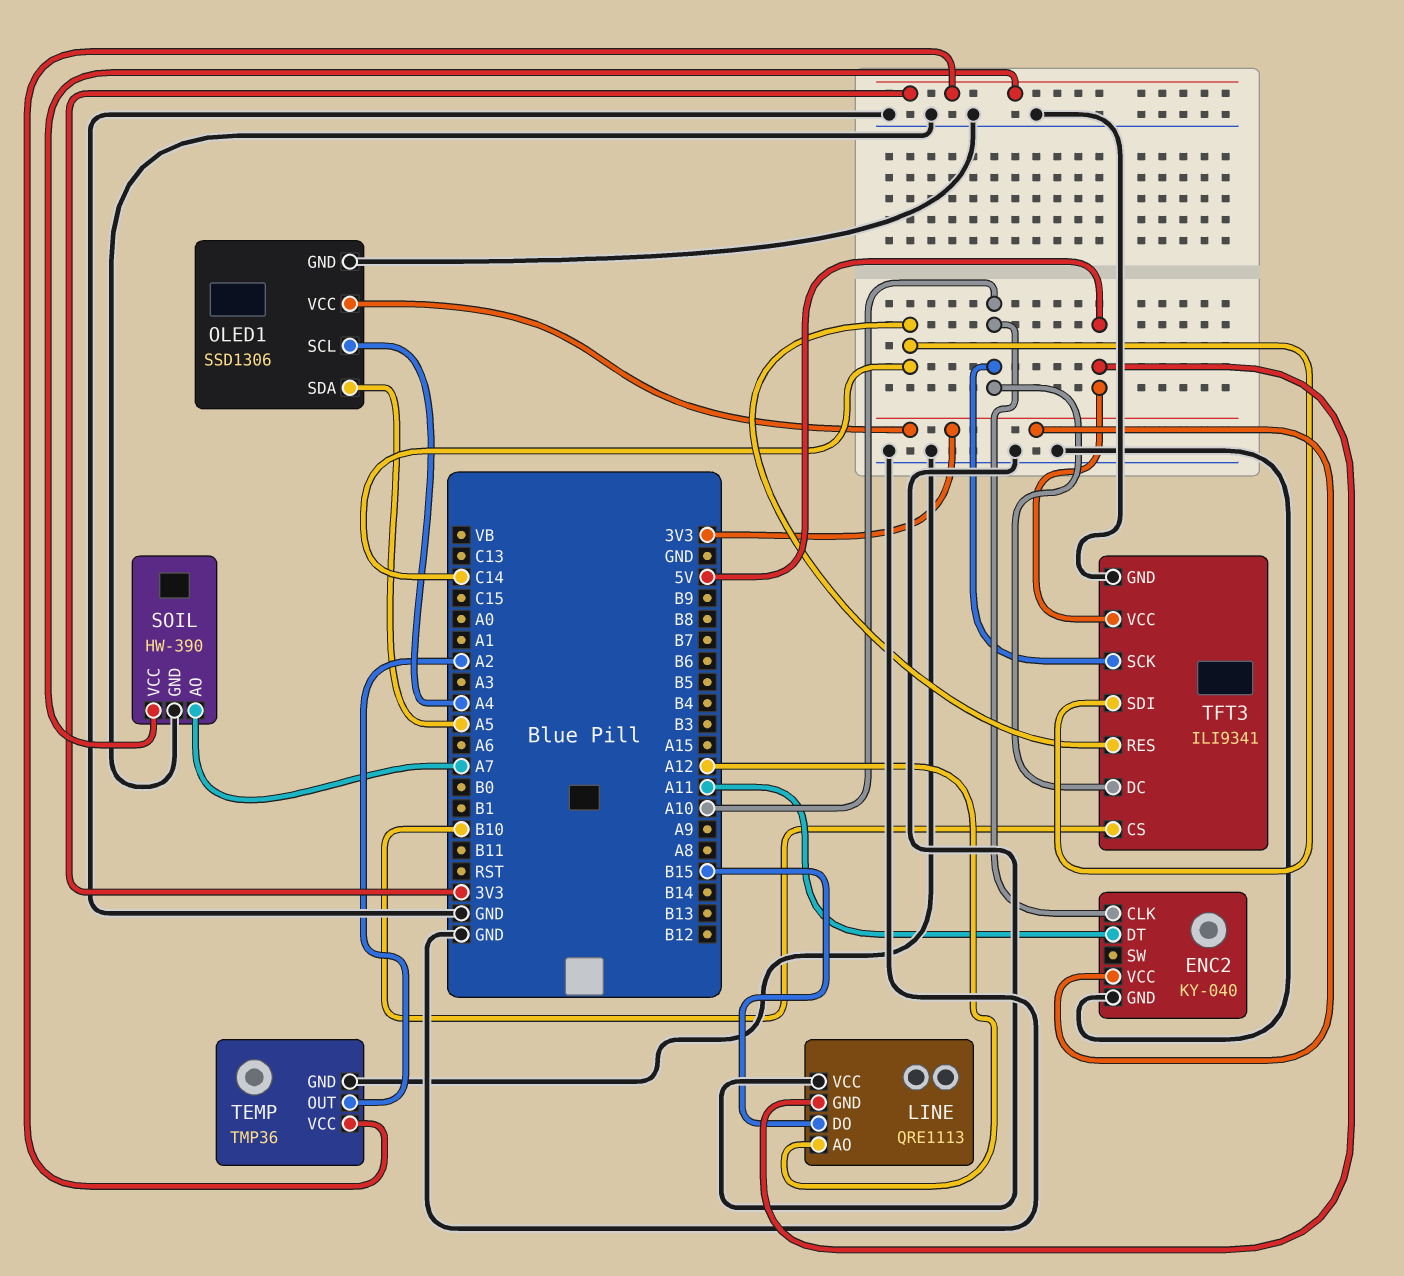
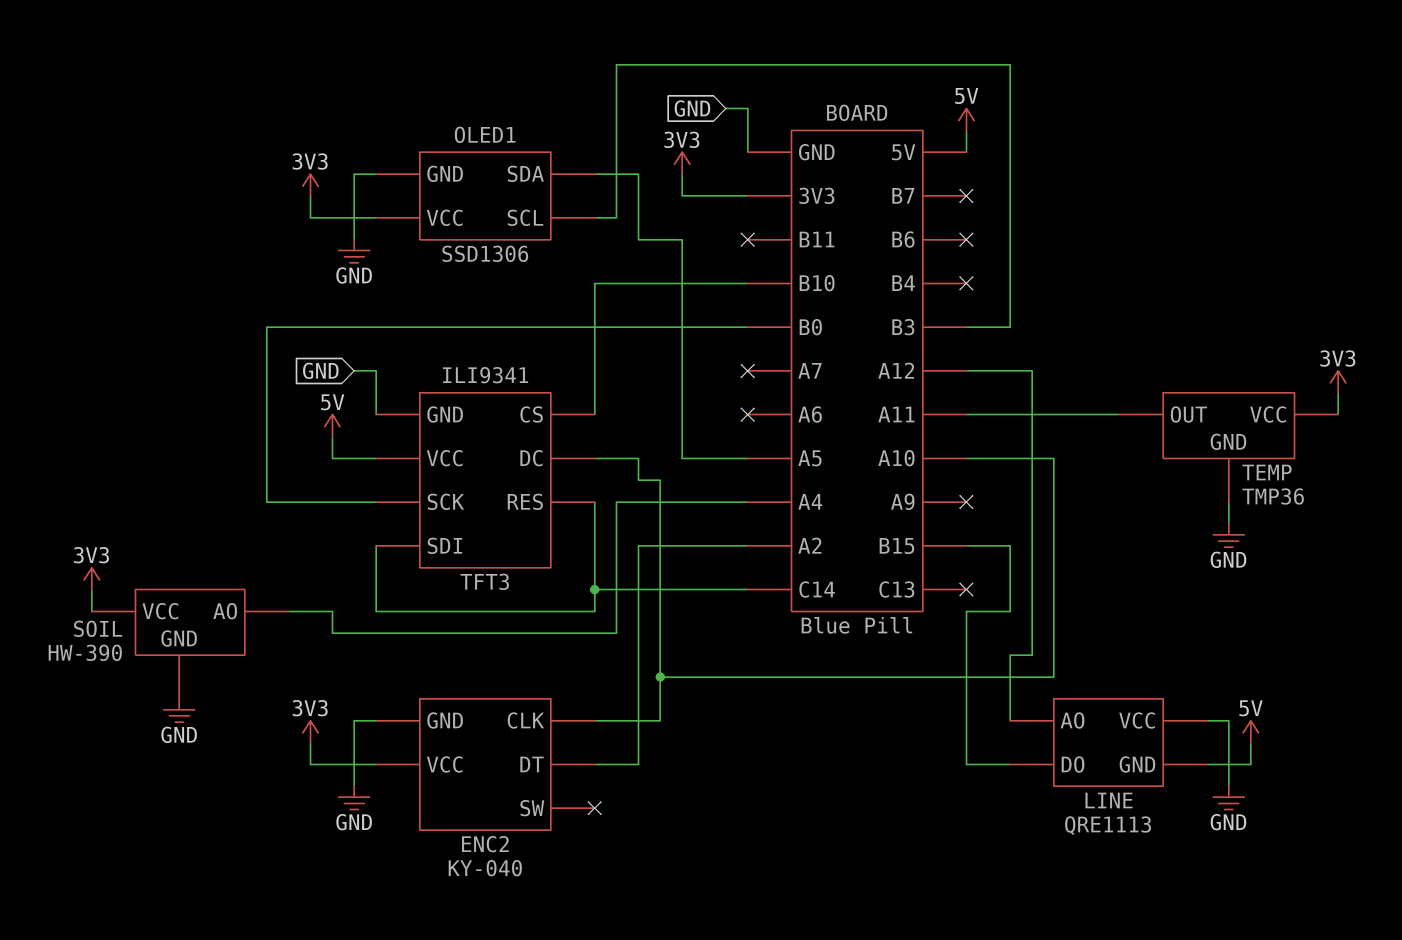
ENC2 pin DT: A11 -> A2
OLED1 pin SCL: A4 -> B3
SOIL pin AO: A7 -> A4
TEMP pin OUT: A2 -> A11
TFT3 pin SCK: A10 -> B0

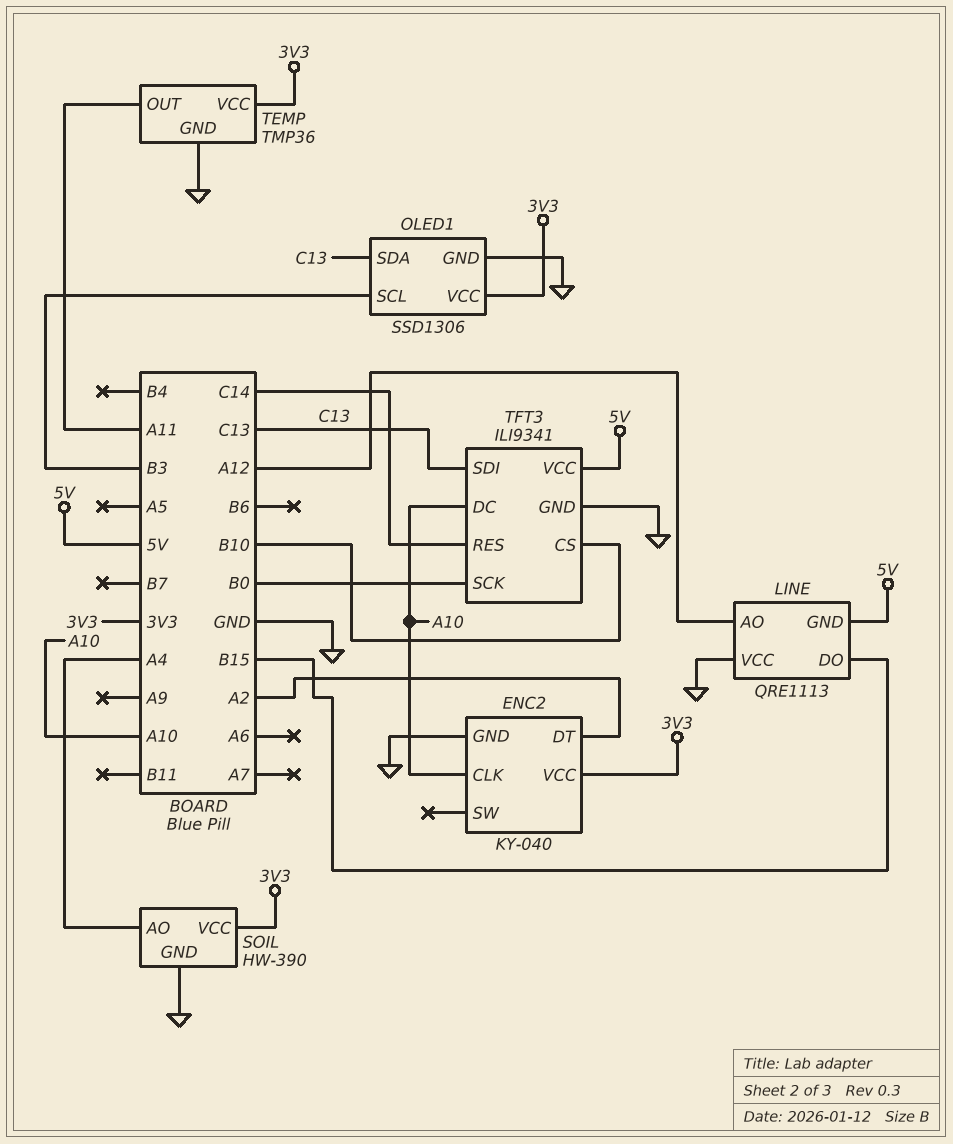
OLED1 pin SDA: A5 -> C13
TFT3 pin SDI: C14 -> C13

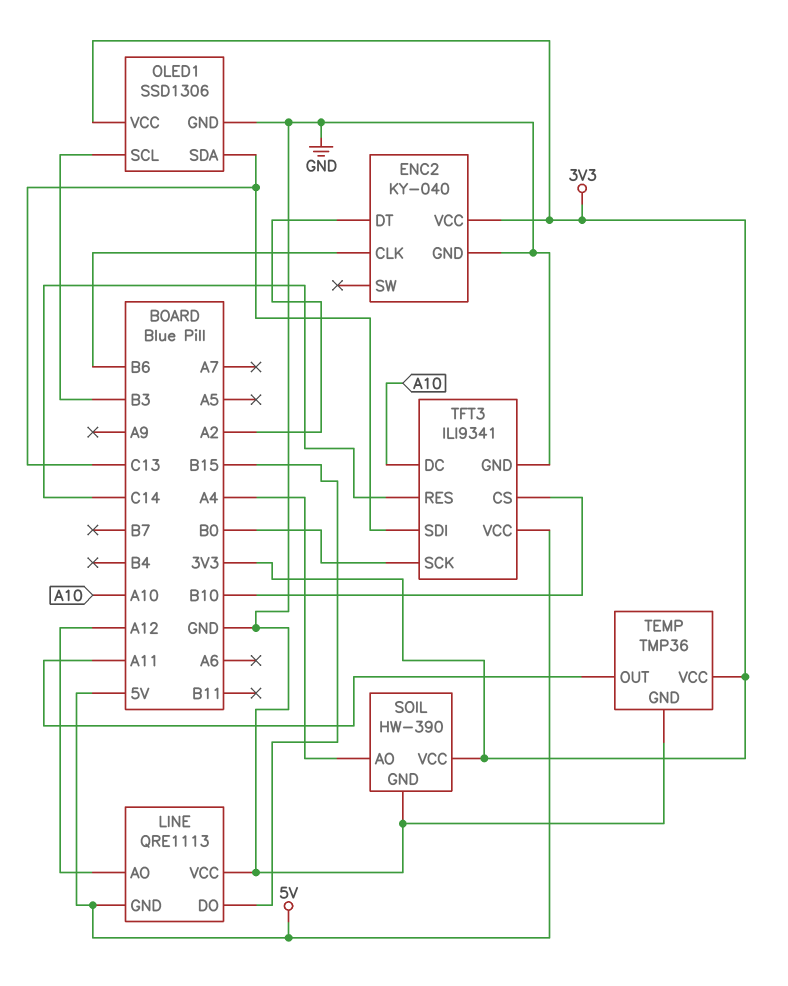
ENC2 pin CLK: A10 -> B6

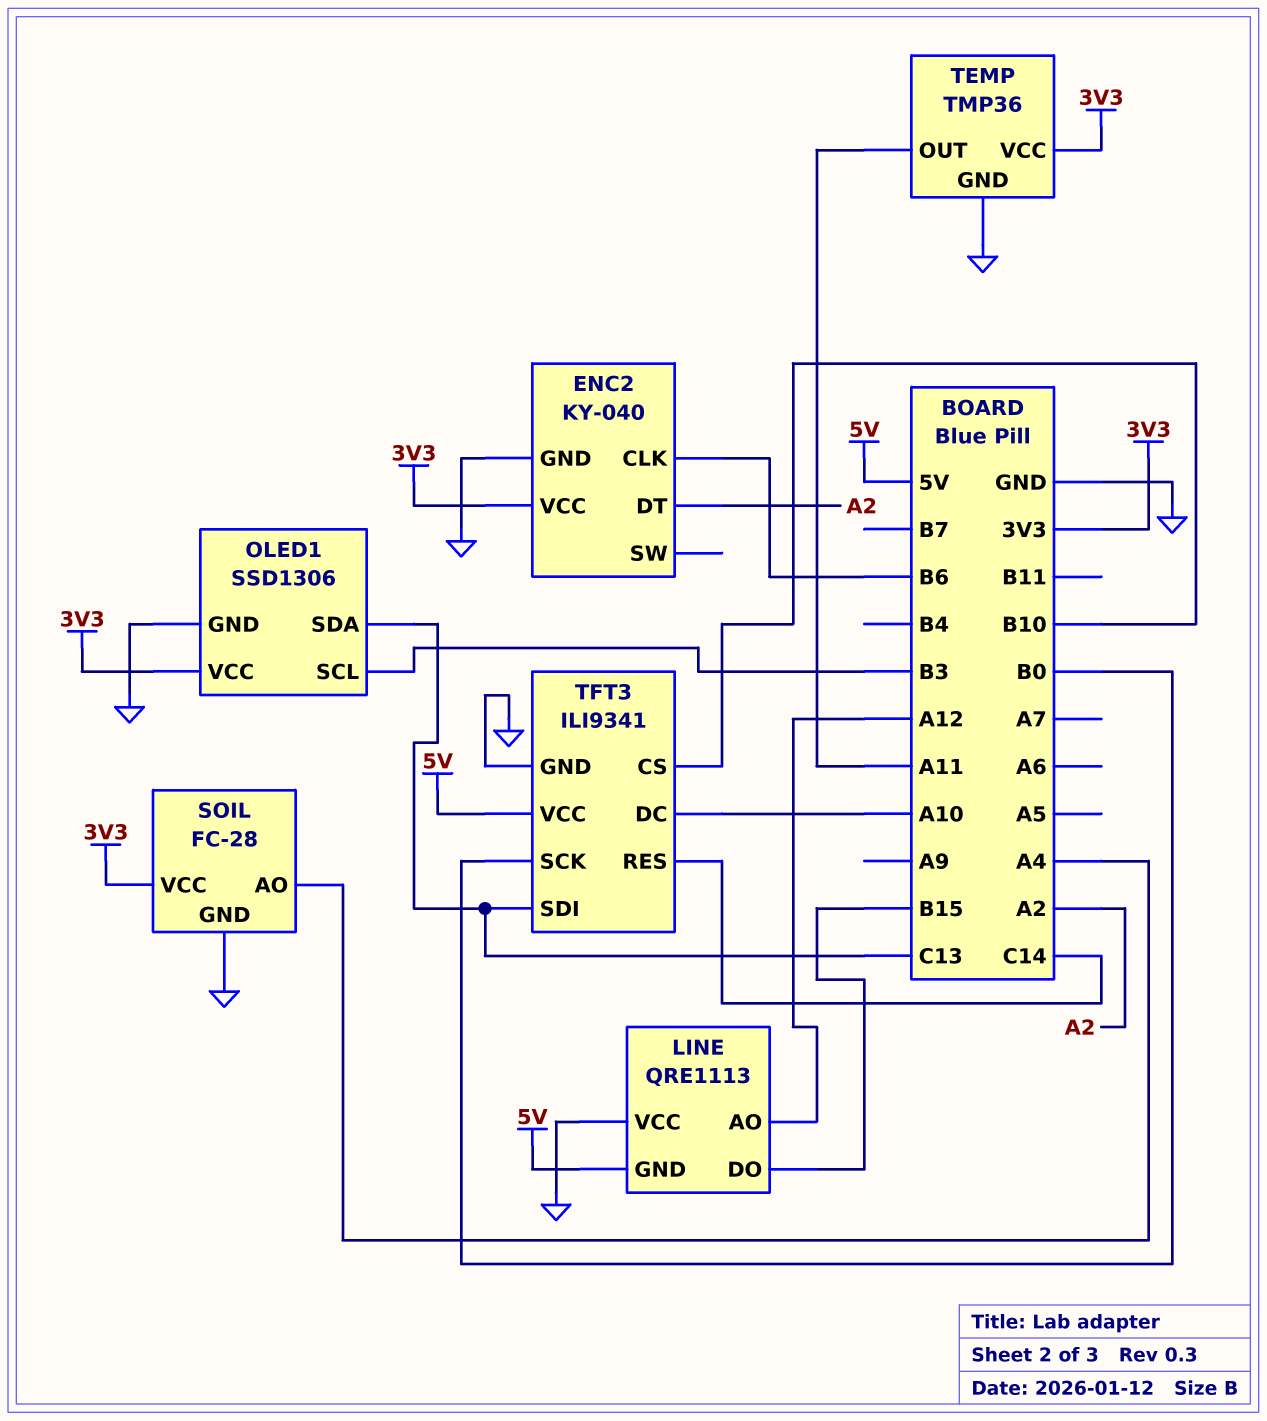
SOIL: HW-390 -> FC-28

